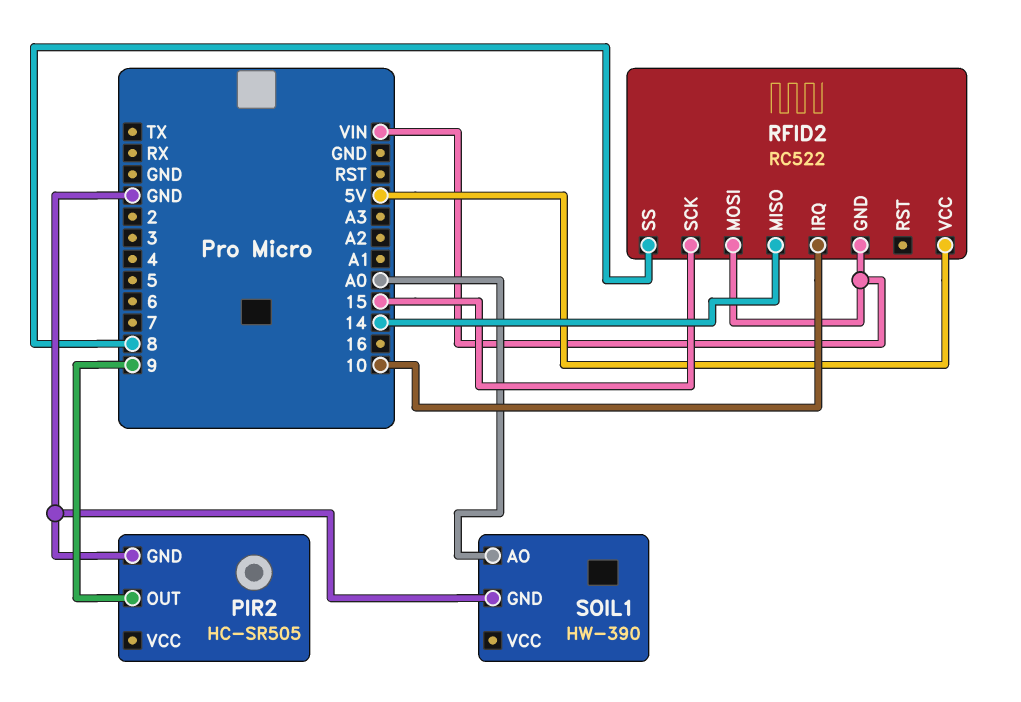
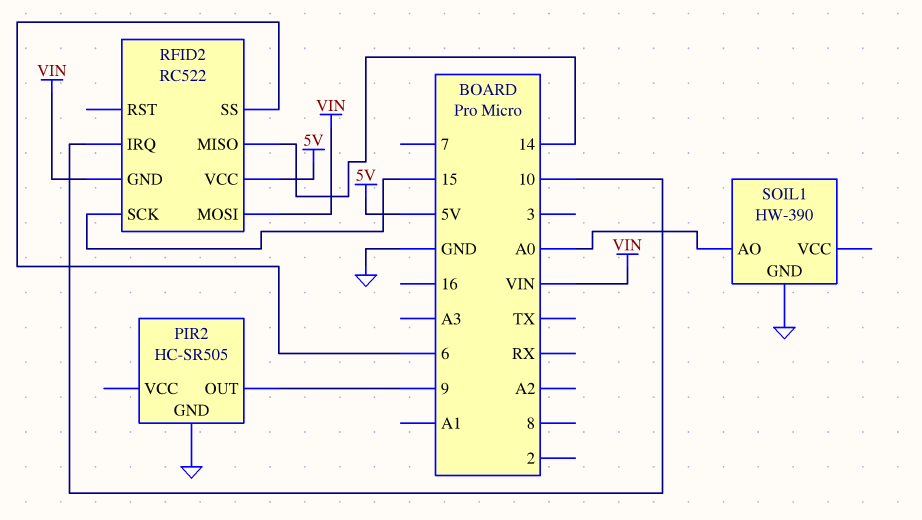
RFID2 pin SS: 8 -> 6

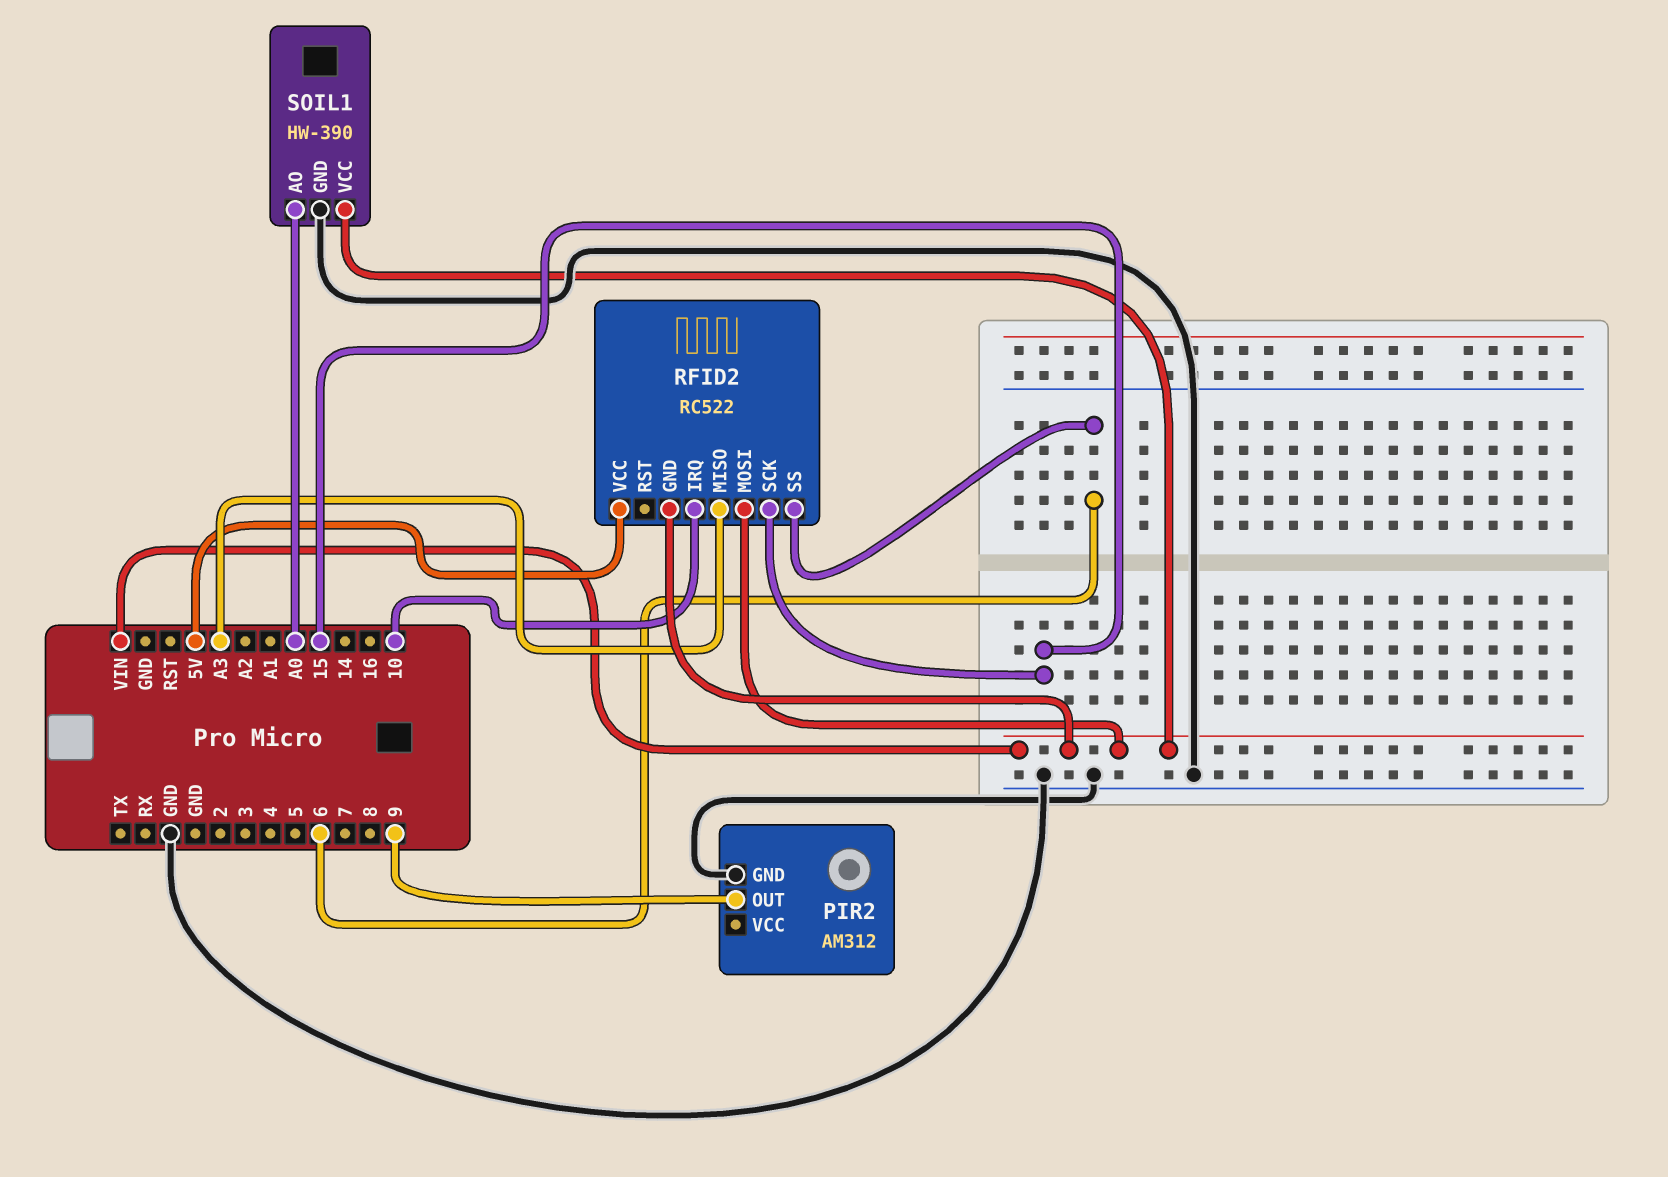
PIR2: HC-SR505 -> AM312
RFID2 pin MISO: 14 -> A3
SOIL1 pin VCC: none -> VIN

